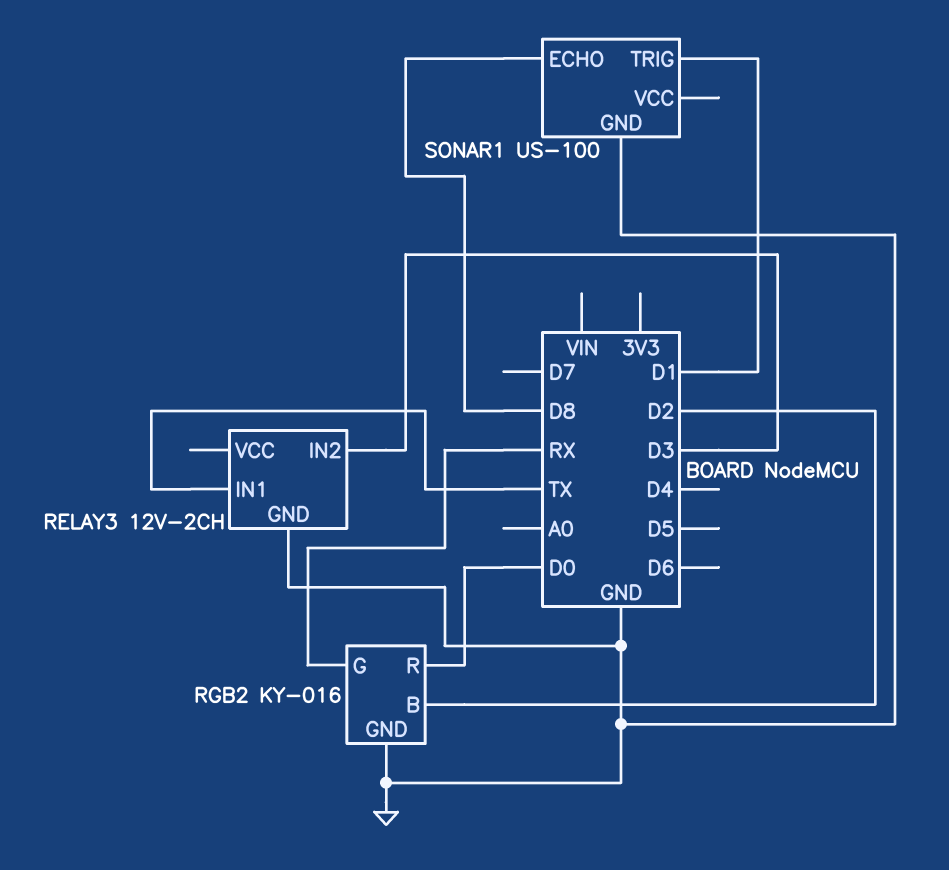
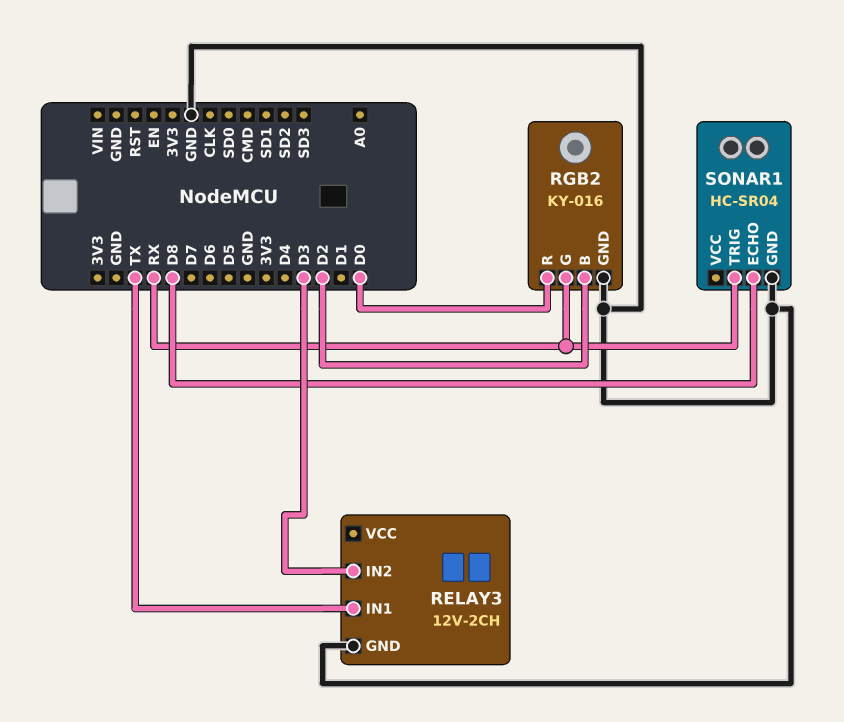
SONAR1: US-100 -> HC-SR04
SONAR1 pin TRIG: D1 -> RX

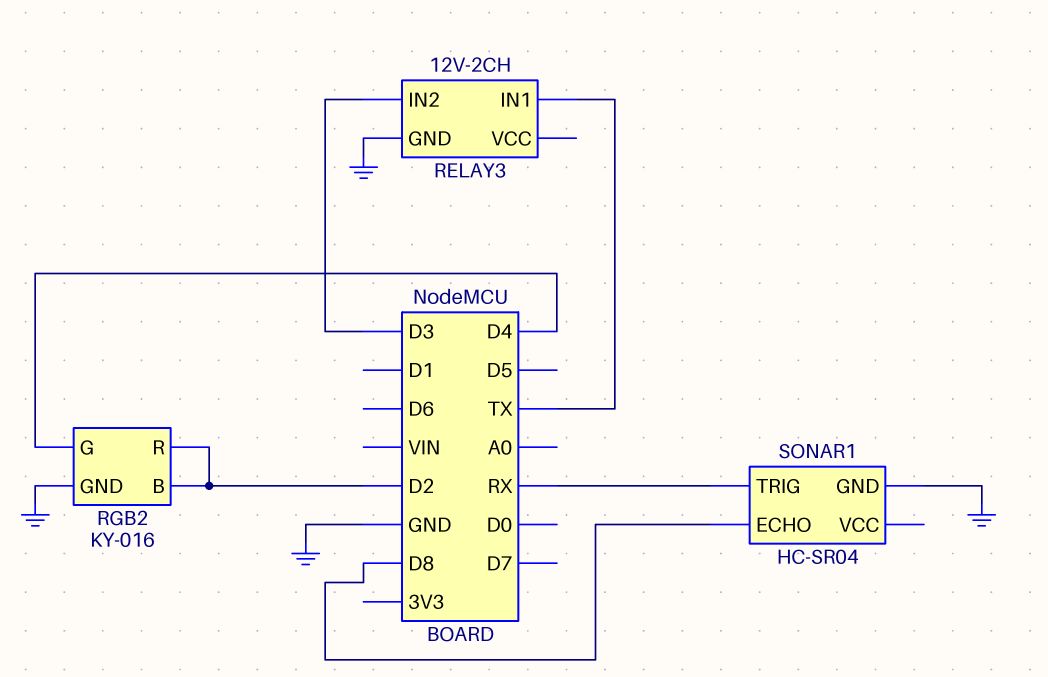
RGB2 pin G: RX -> D4
RGB2 pin R: D0 -> D2

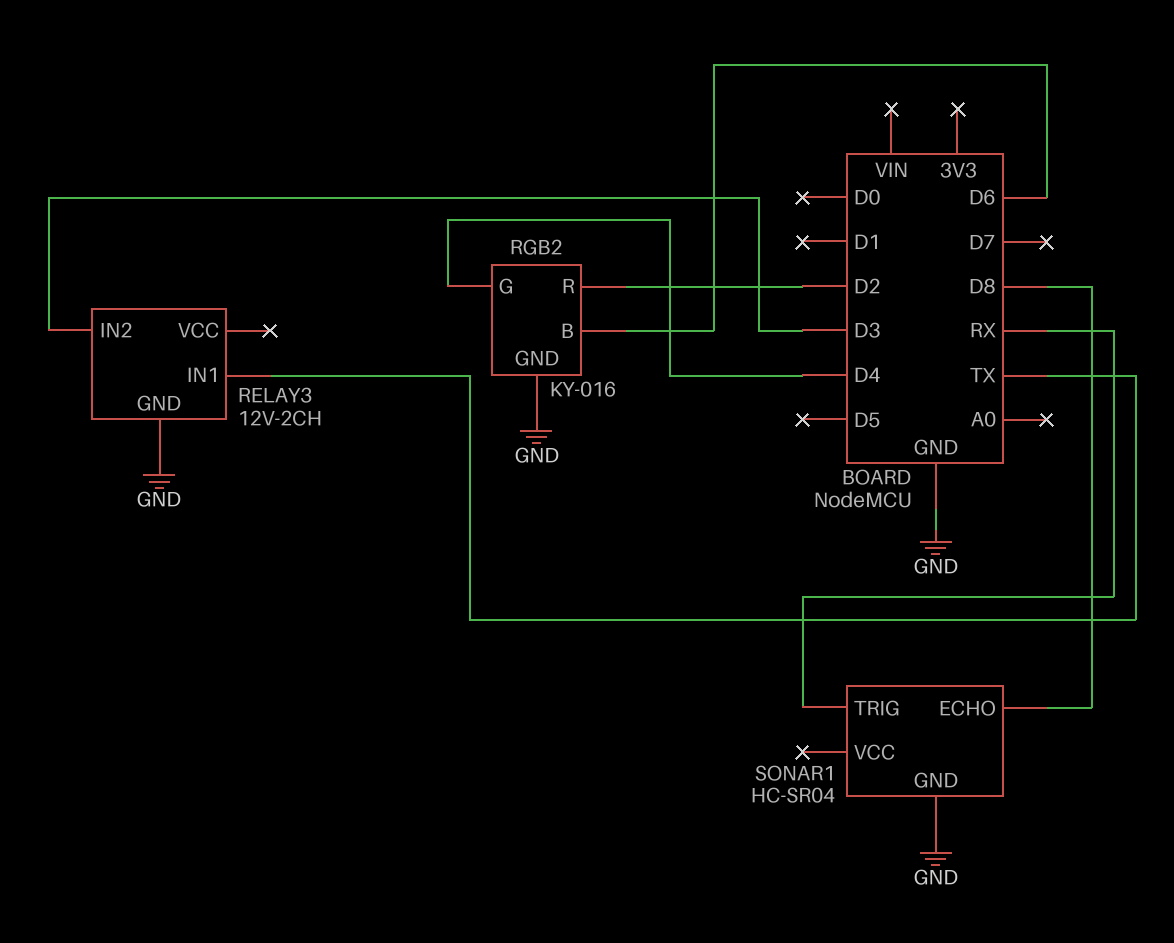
RGB2 pin B: D2 -> D6

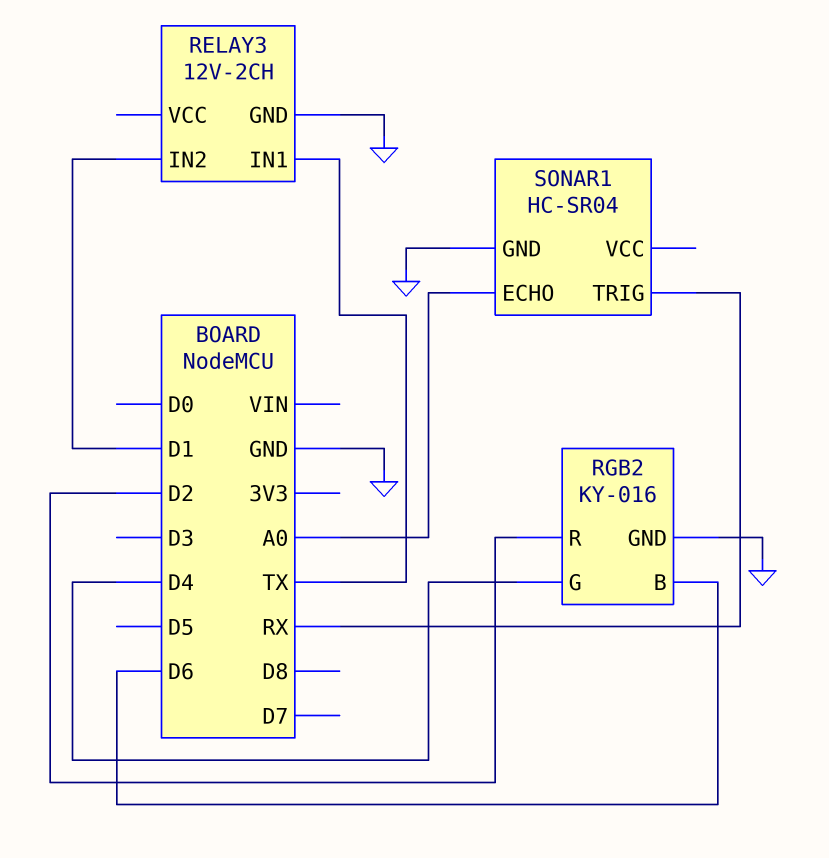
RELAY3 pin IN2: D3 -> D1
SONAR1 pin ECHO: D8 -> A0

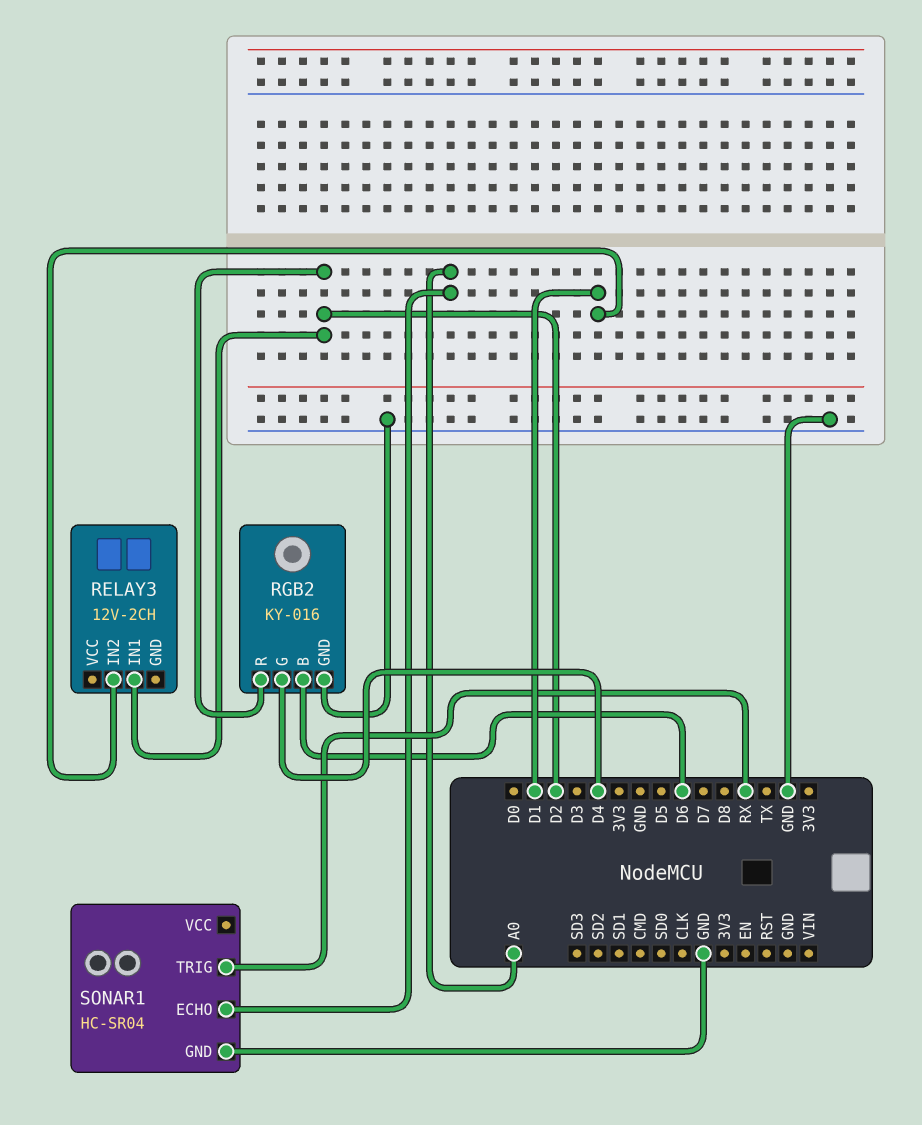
RELAY3 pin GND: GND -> none
RELAY3 pin IN1: TX -> D2

